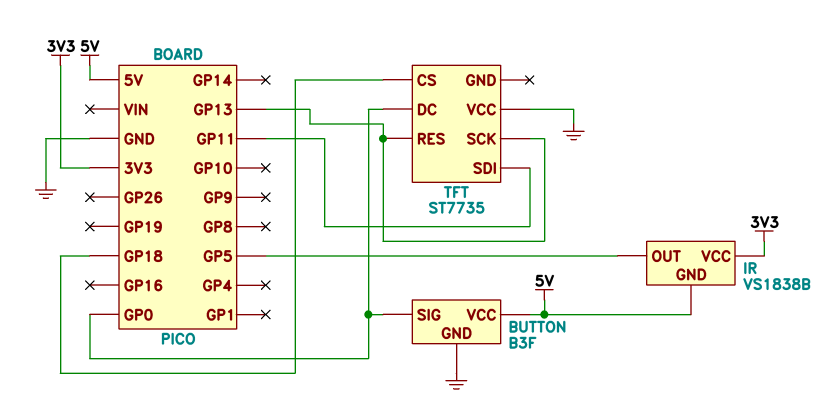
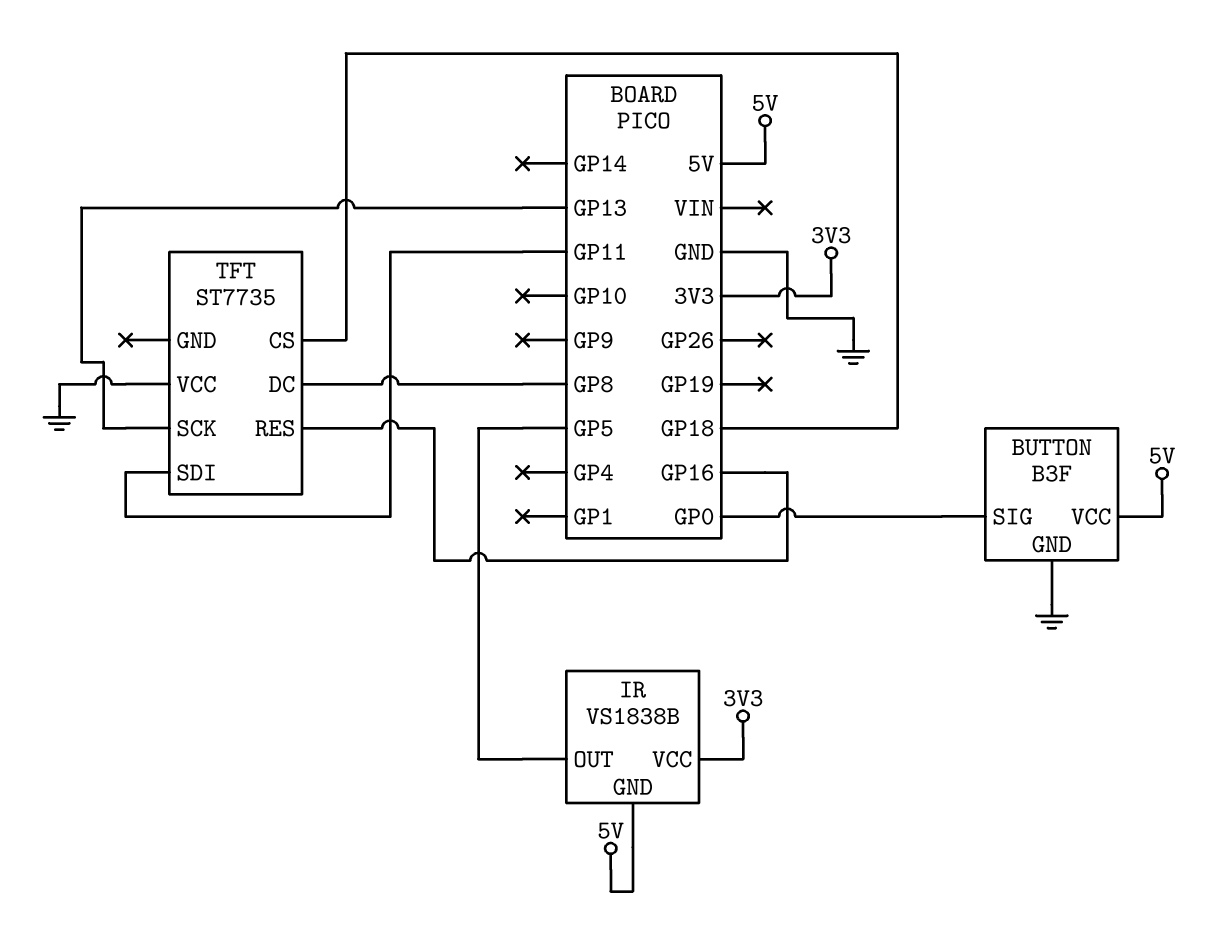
TFT pin DC: GP0 -> GP8
TFT pin RES: GP13 -> GP16

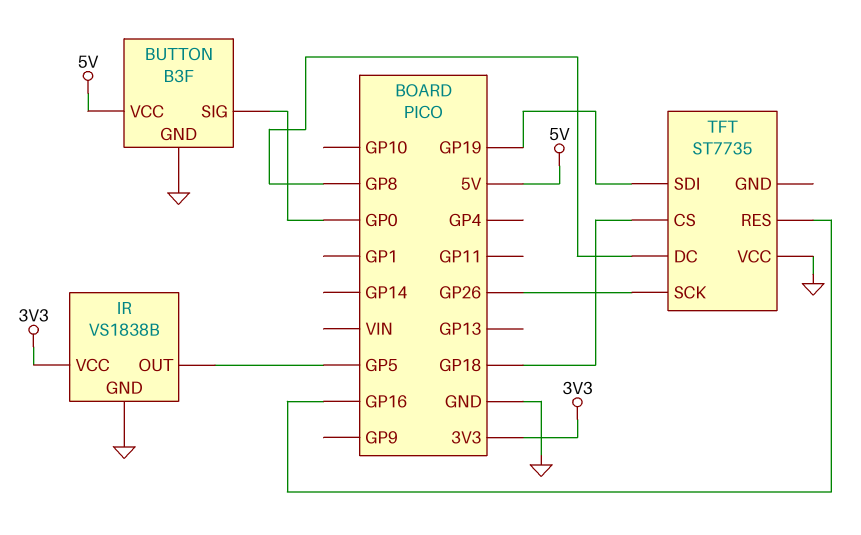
IR pin GND: 5V -> GND
TFT pin SCK: GP13 -> GP26
TFT pin SDI: GP11 -> GP19

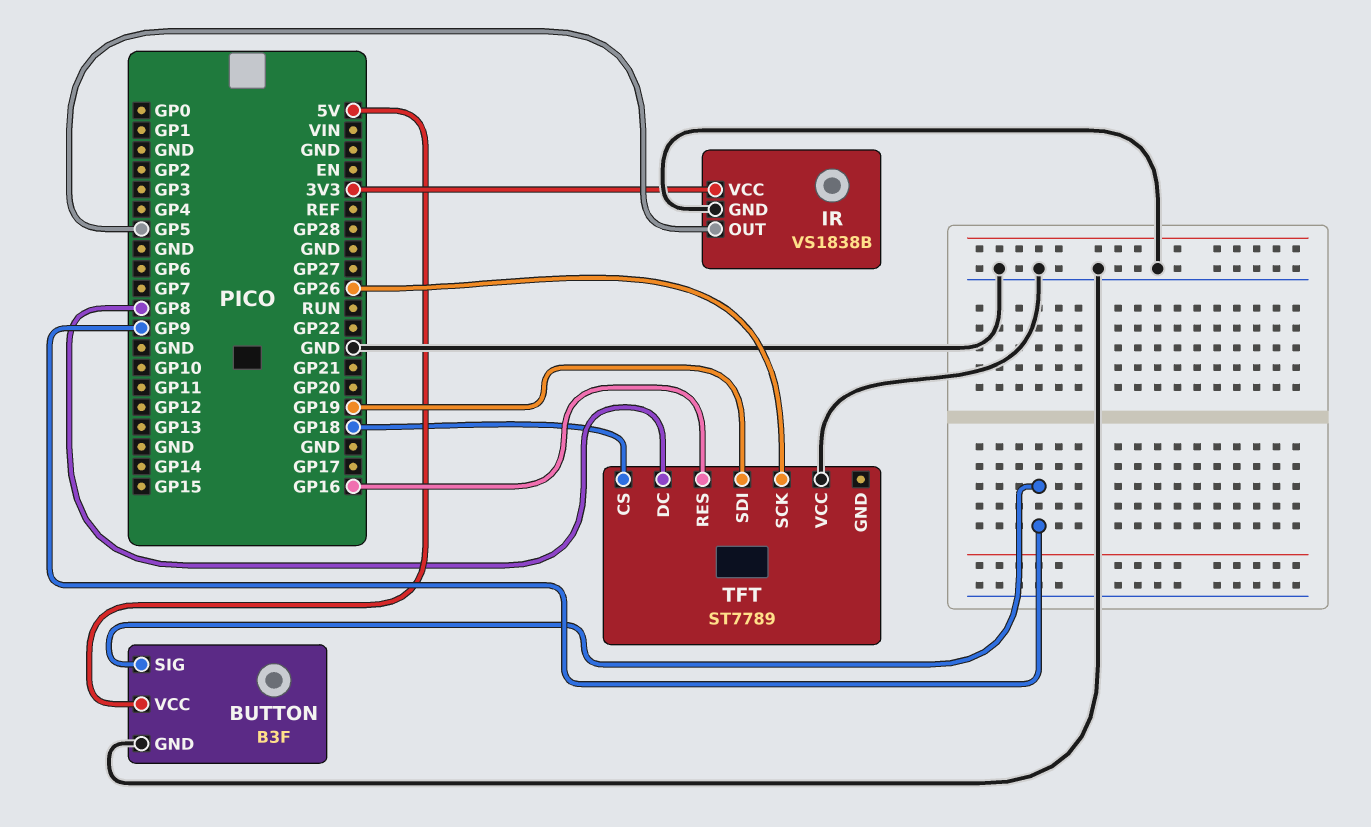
BUTTON pin SIG: GP0 -> GP9
TFT: ST7735 -> ST7789

